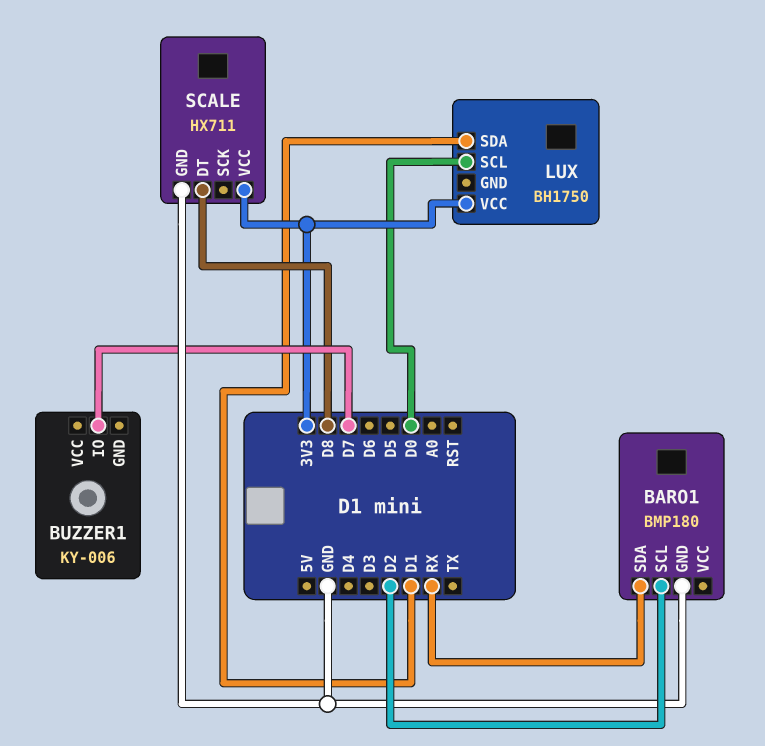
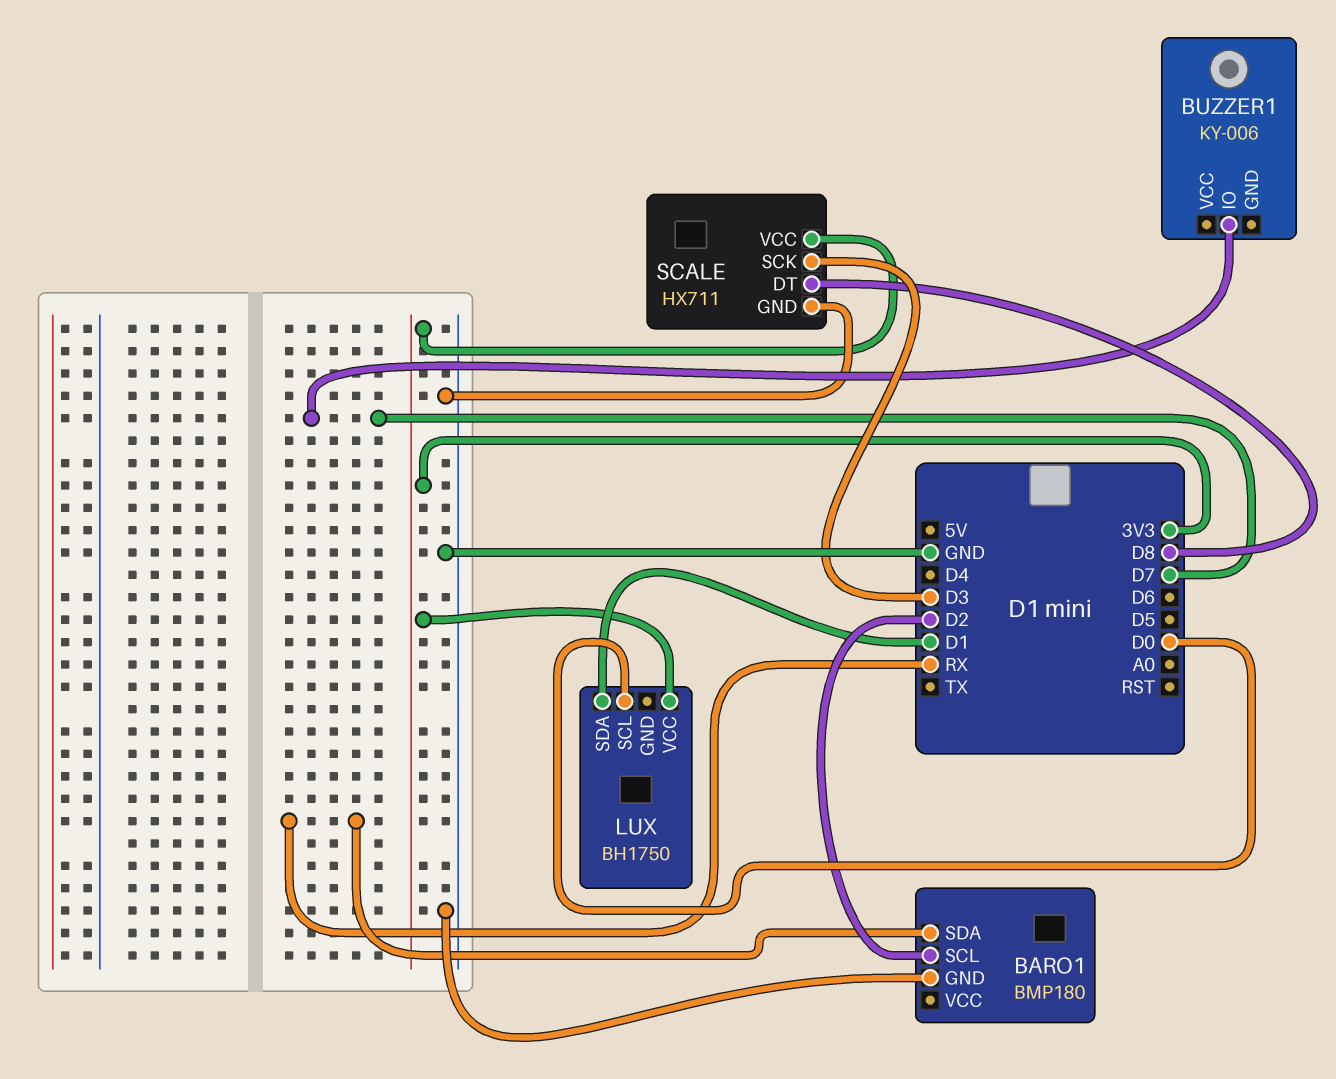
SCALE pin SCK: none -> D3

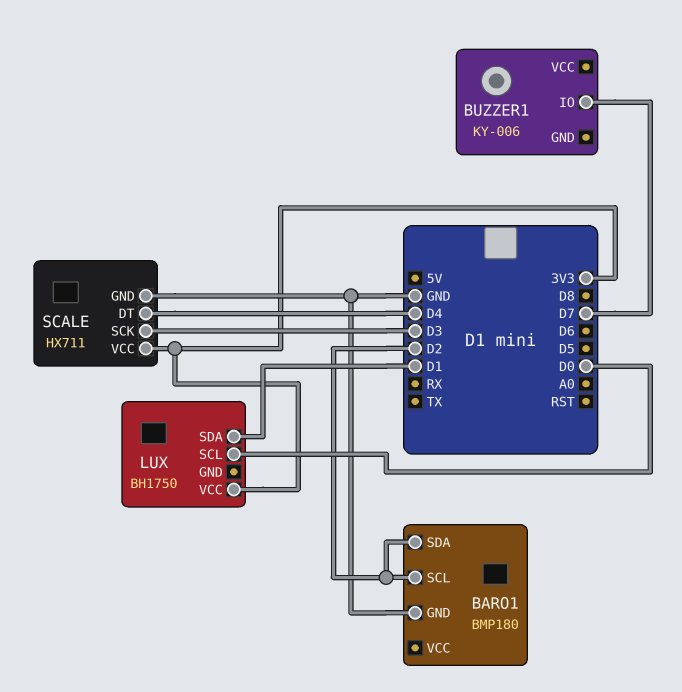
BARO1 pin SDA: RX -> D2
SCALE pin DT: D8 -> D4

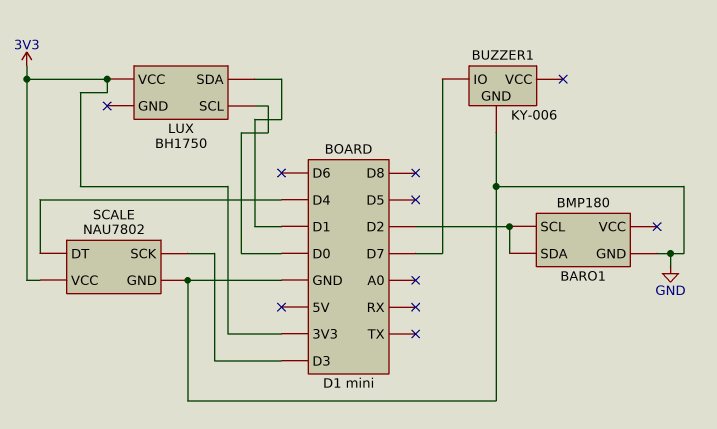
BUZZER1 pin GND: none -> GND
SCALE: HX711 -> NAU7802

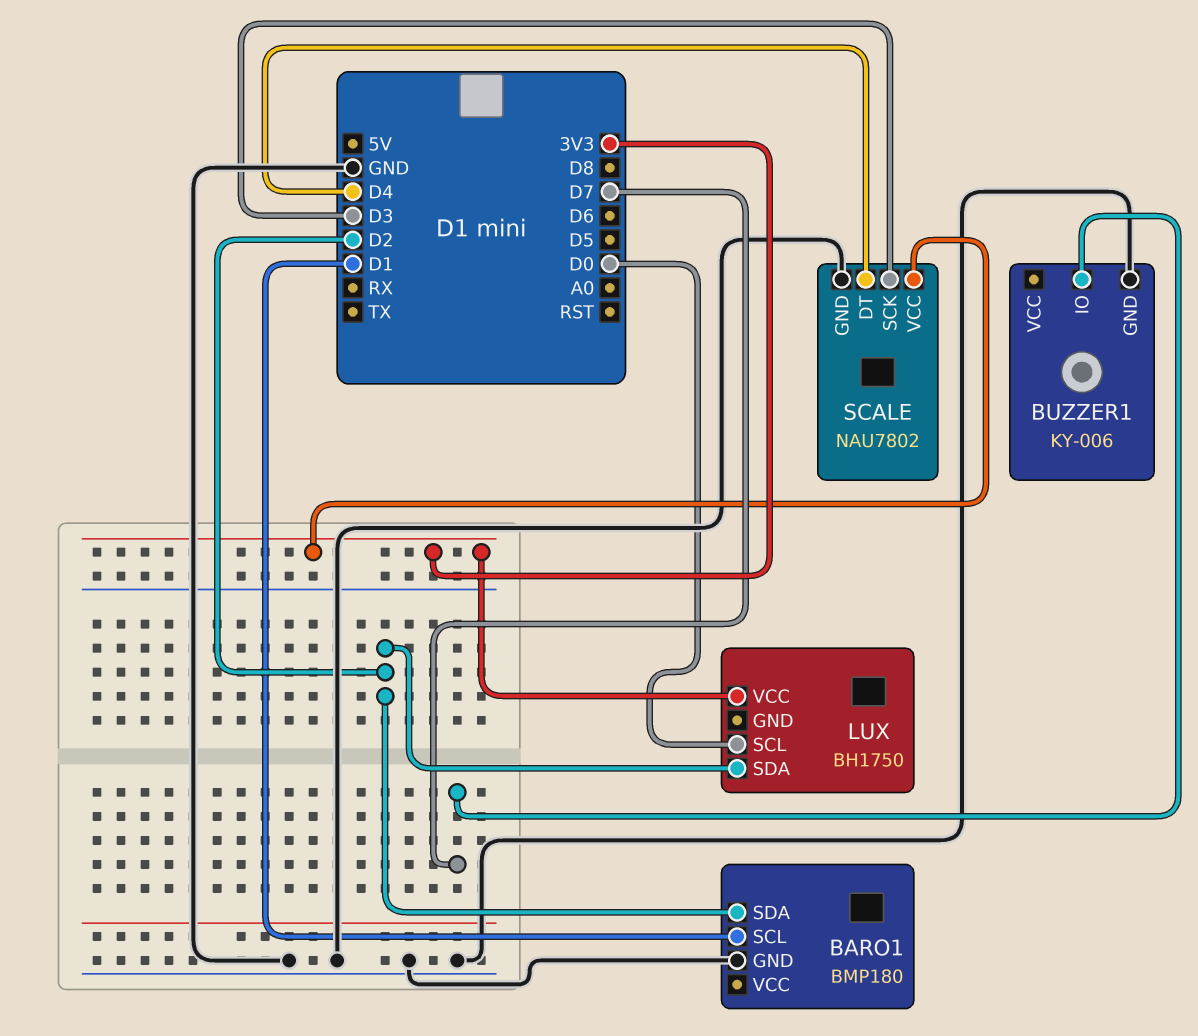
BARO1 pin SCL: D2 -> D1
LUX pin SDA: D1 -> D2

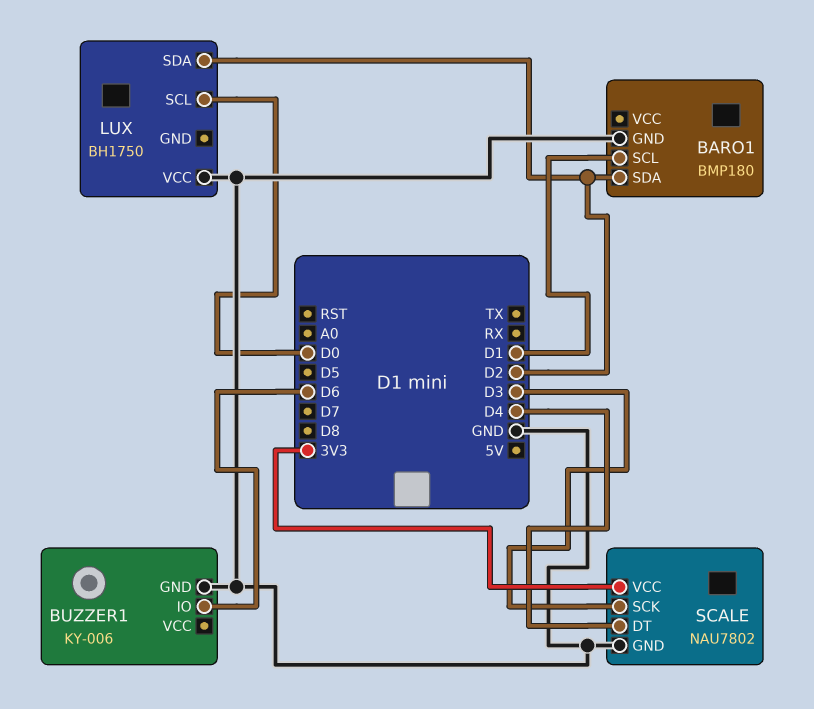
BUZZER1 pin IO: D7 -> D6
LUX pin VCC: 3V3 -> GND

